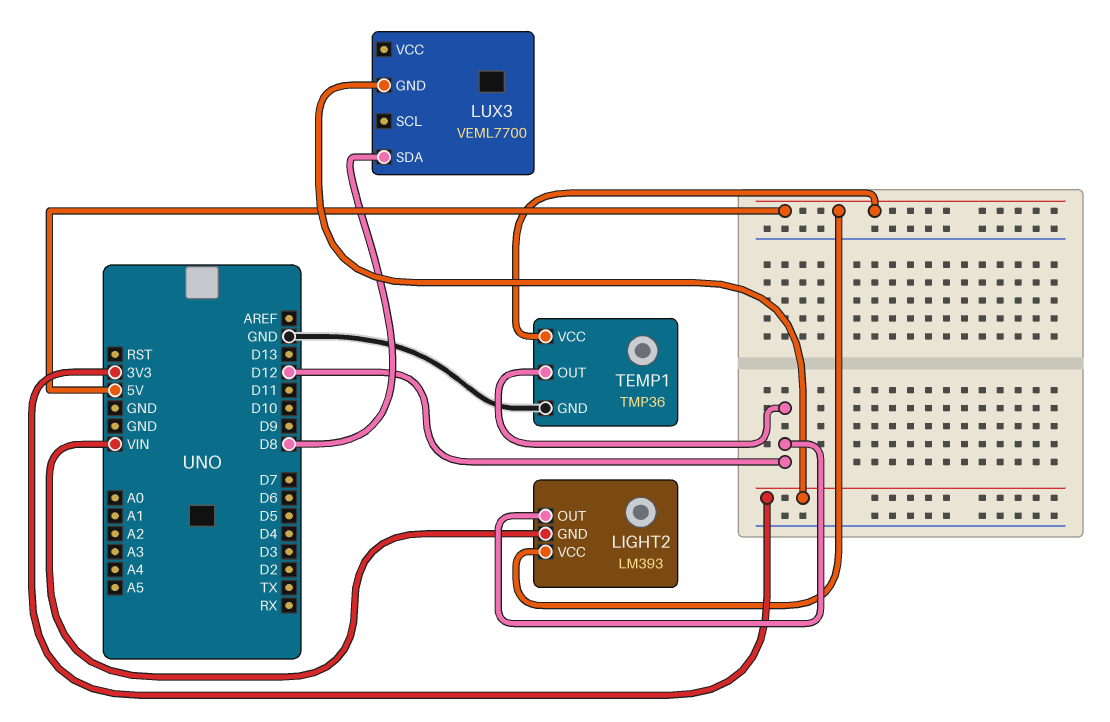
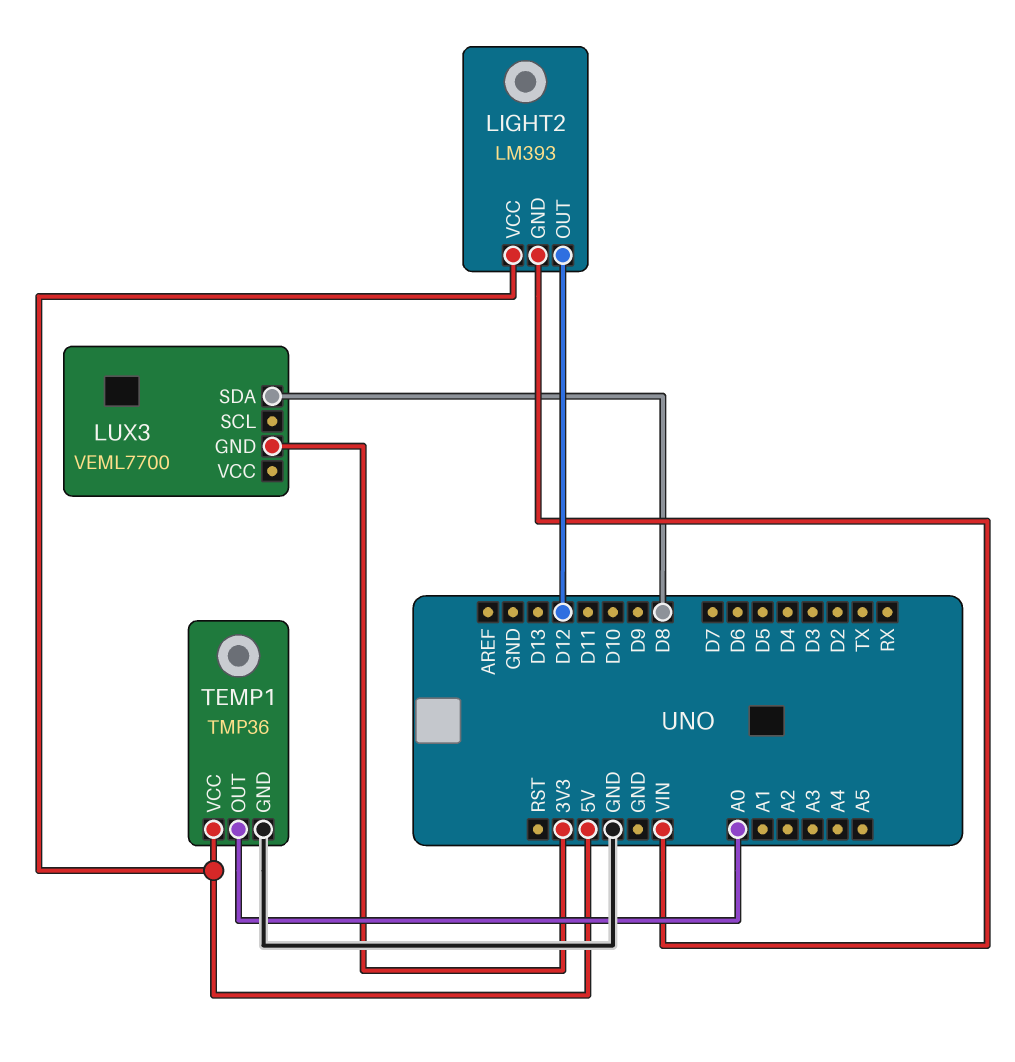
TEMP1 pin OUT: D12 -> A0

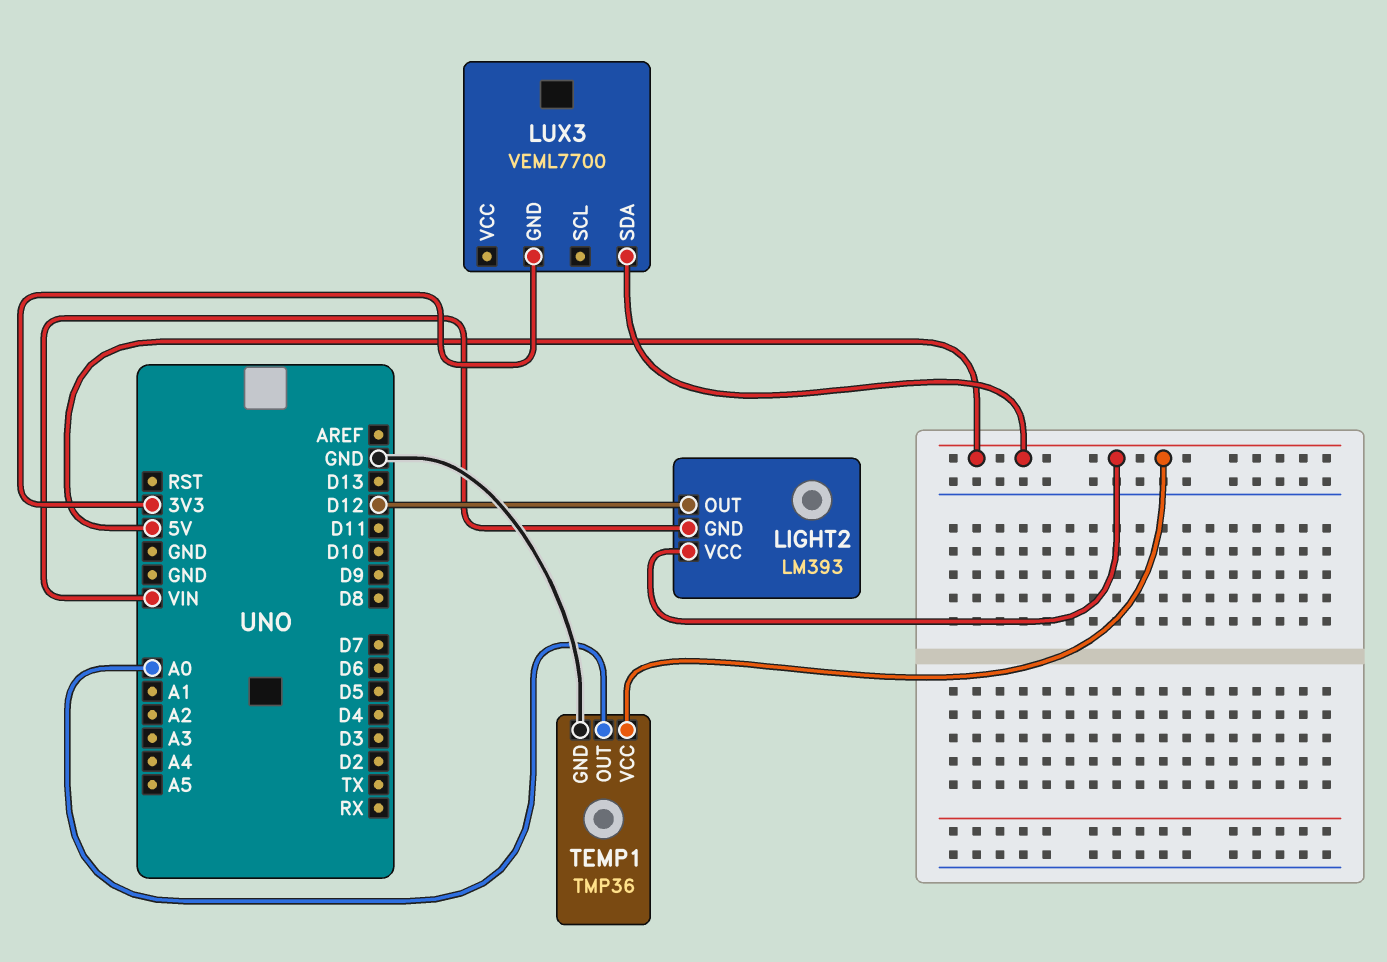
LUX3 pin SDA: D8 -> 5V

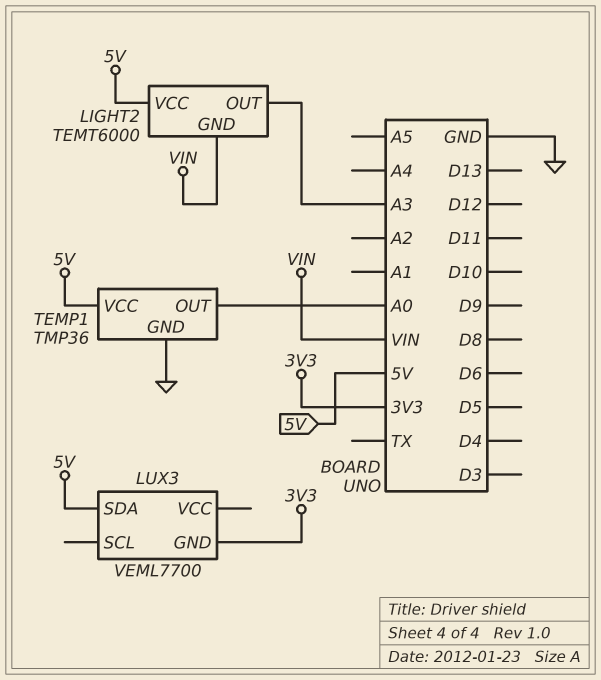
LIGHT2: LM393 -> TEMT6000
LIGHT2 pin OUT: D12 -> A3

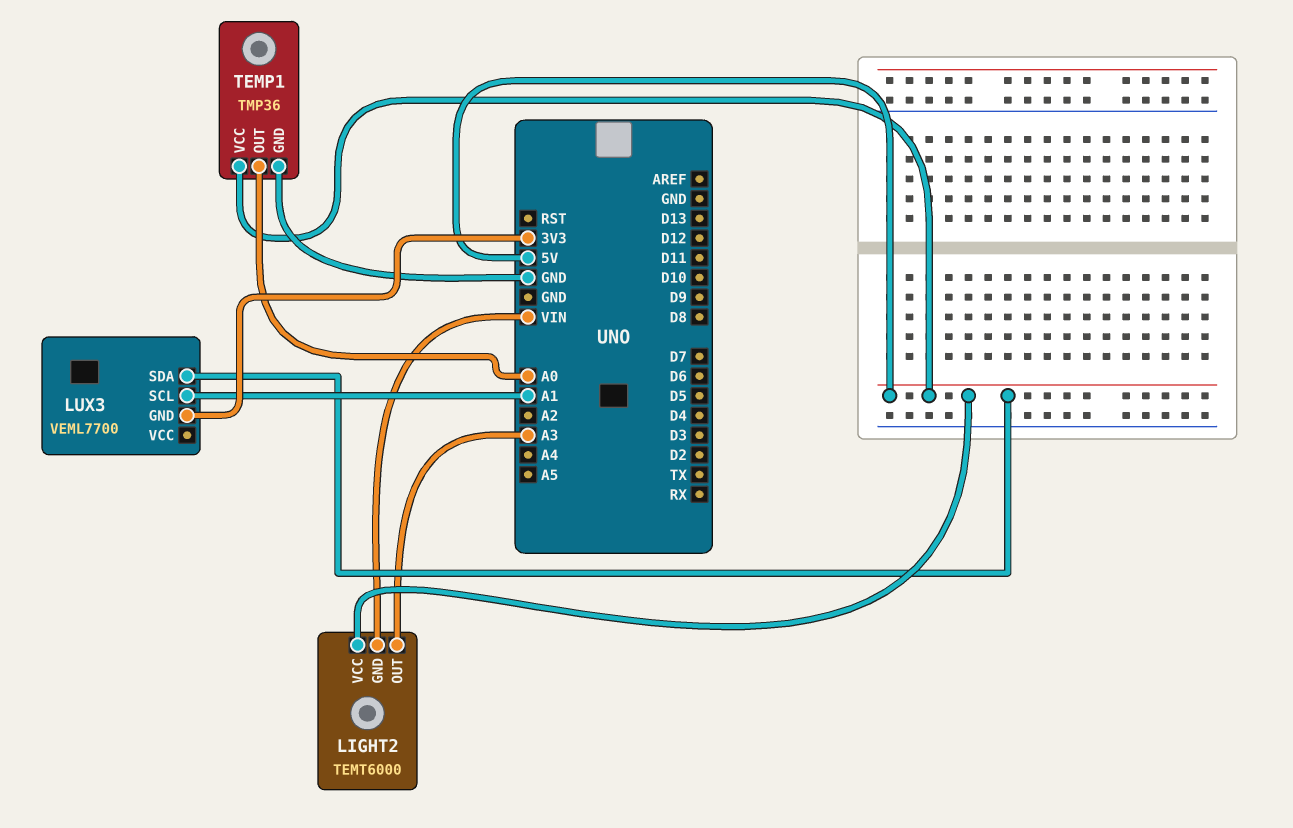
LUX3 pin SCL: none -> A1

